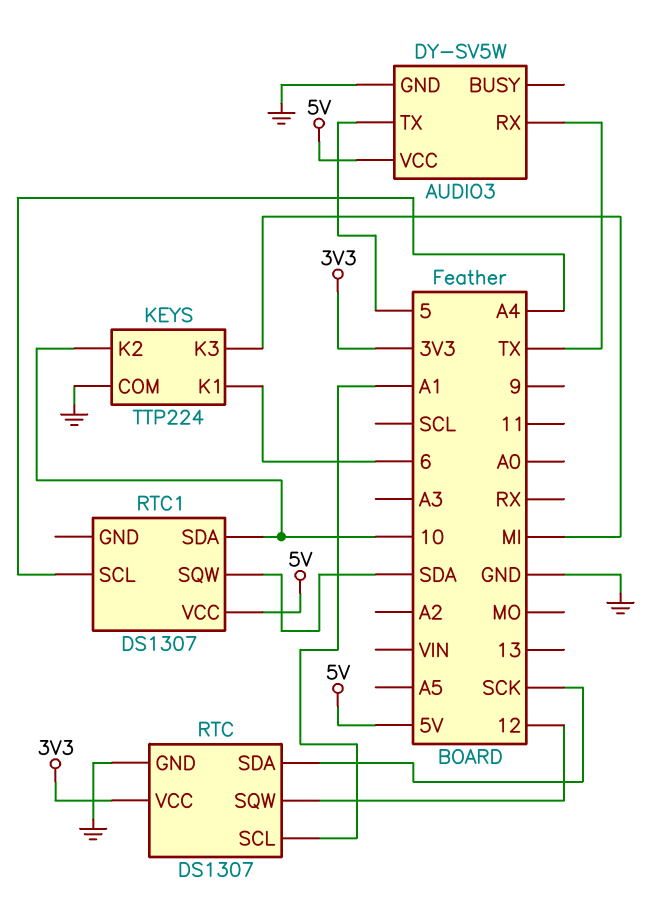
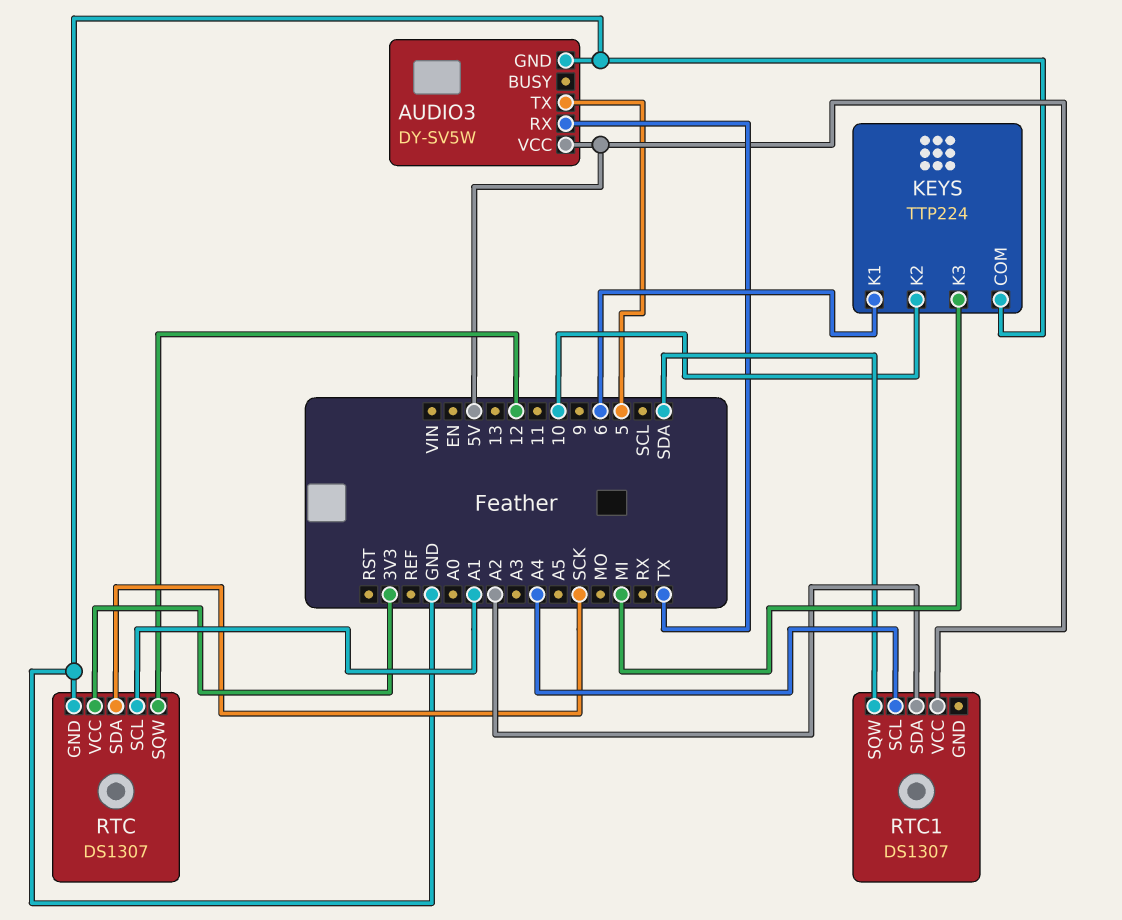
RTC1 pin SDA: 10 -> A2

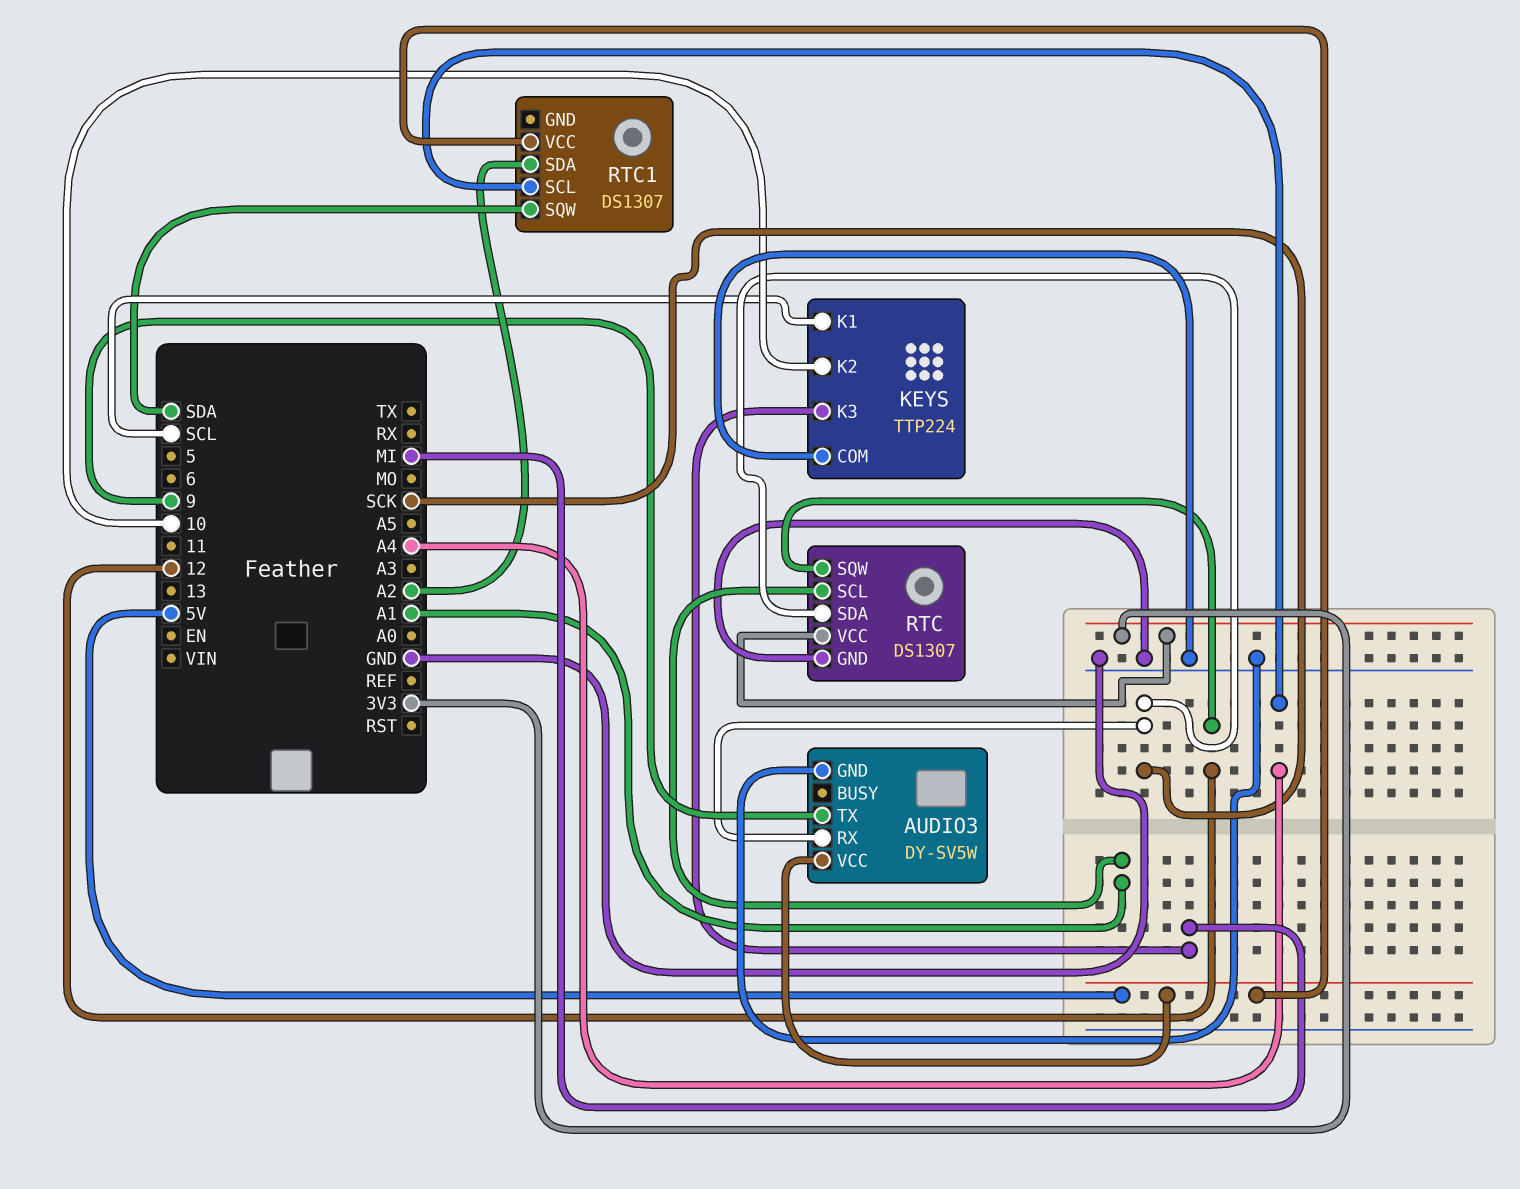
AUDIO3 pin RX: TX -> SCK
AUDIO3 pin TX: 5 -> 9
KEYS pin K1: 6 -> SCL

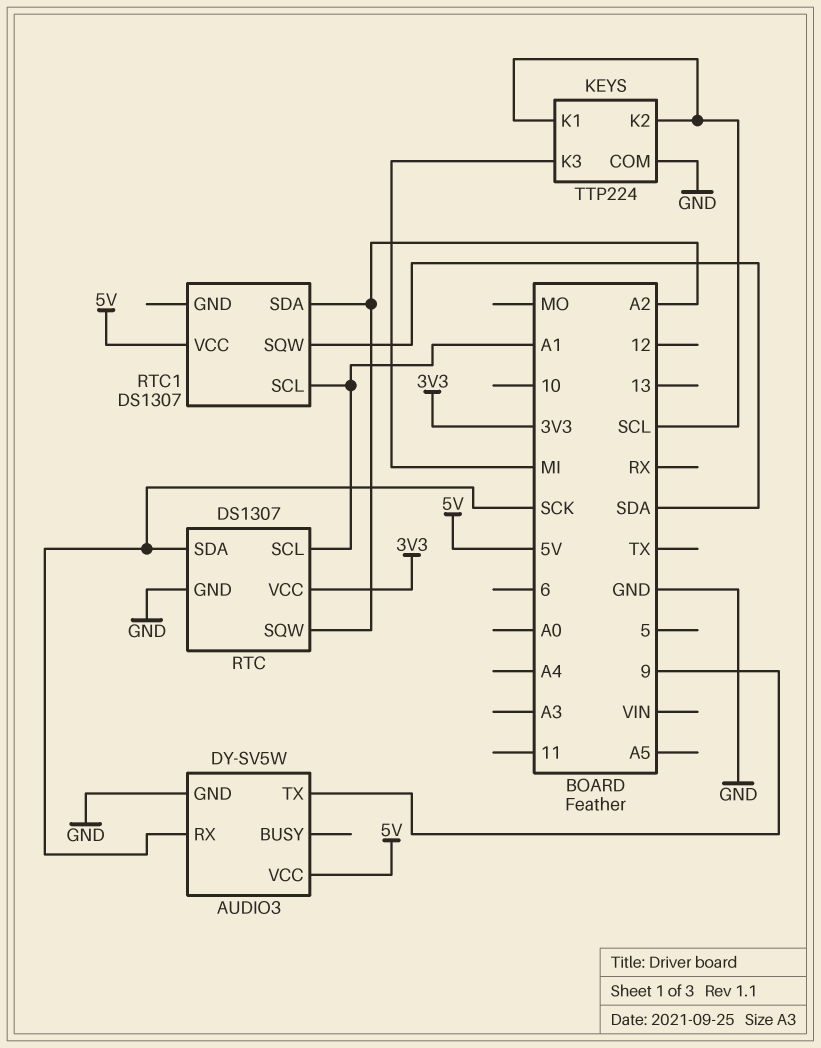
KEYS pin K2: 10 -> SCL
RTC pin SQW: 12 -> A2
RTC1 pin SCL: A4 -> A1

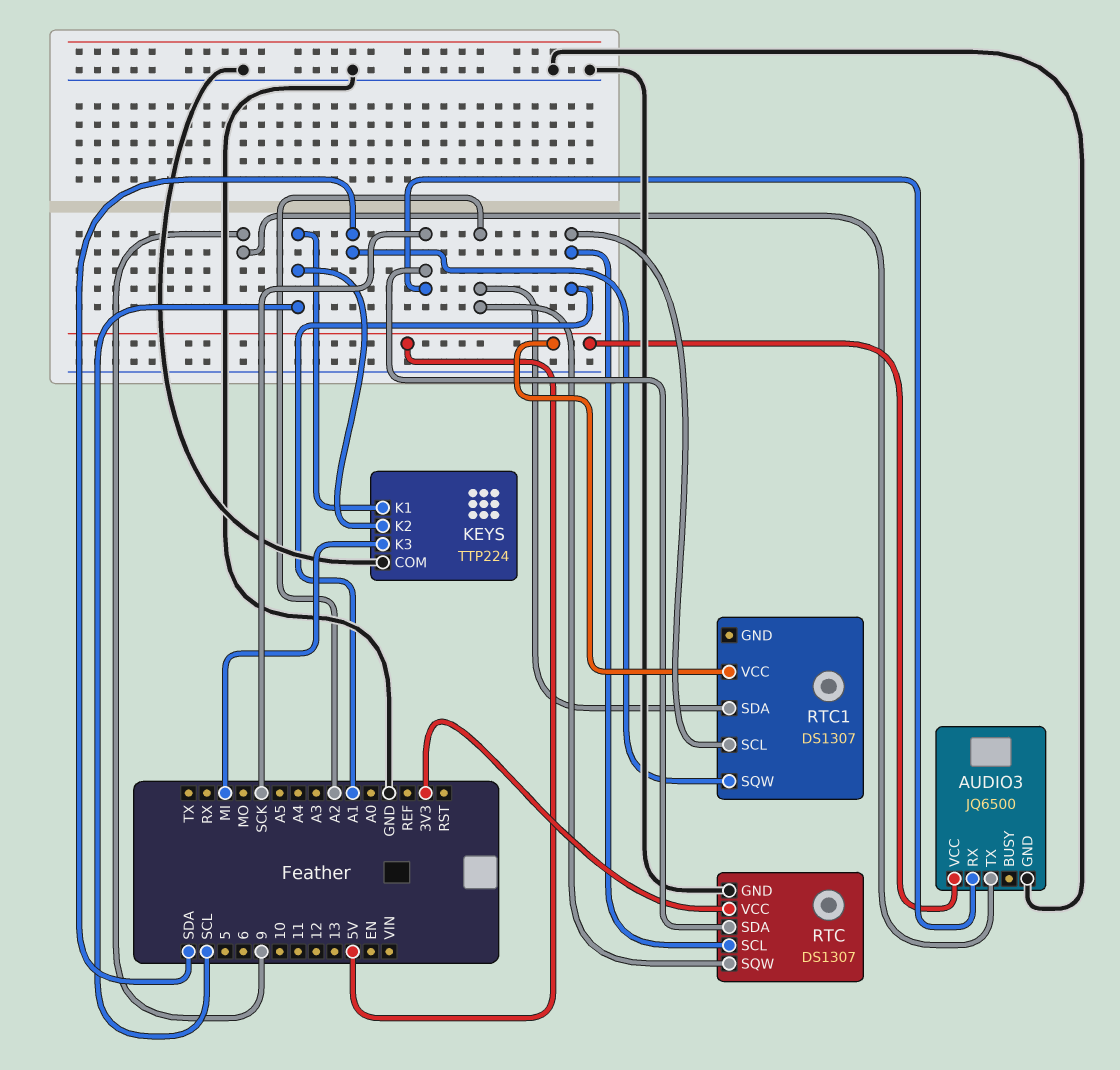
AUDIO3: DY-SV5W -> JQ6500

